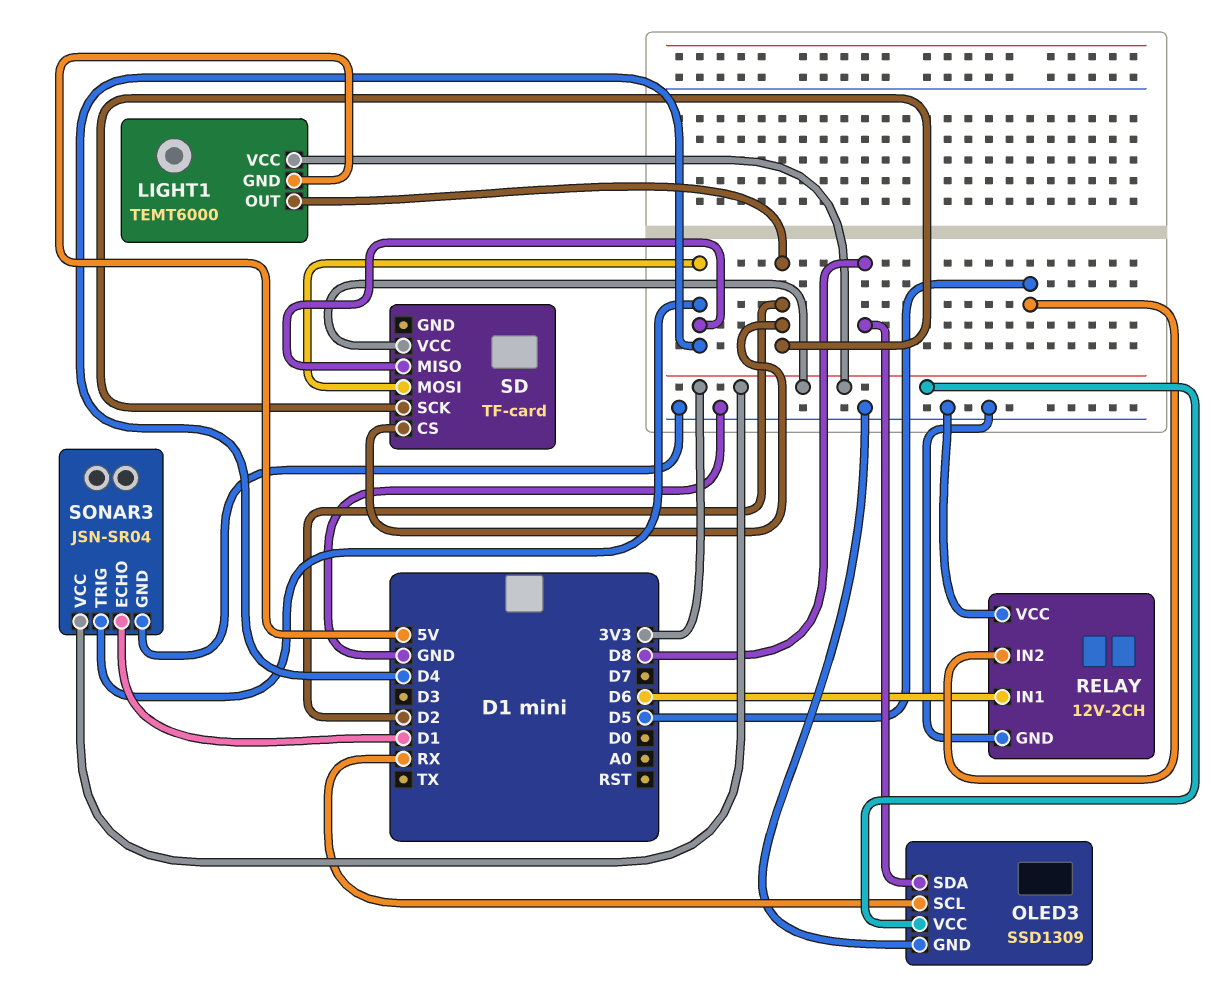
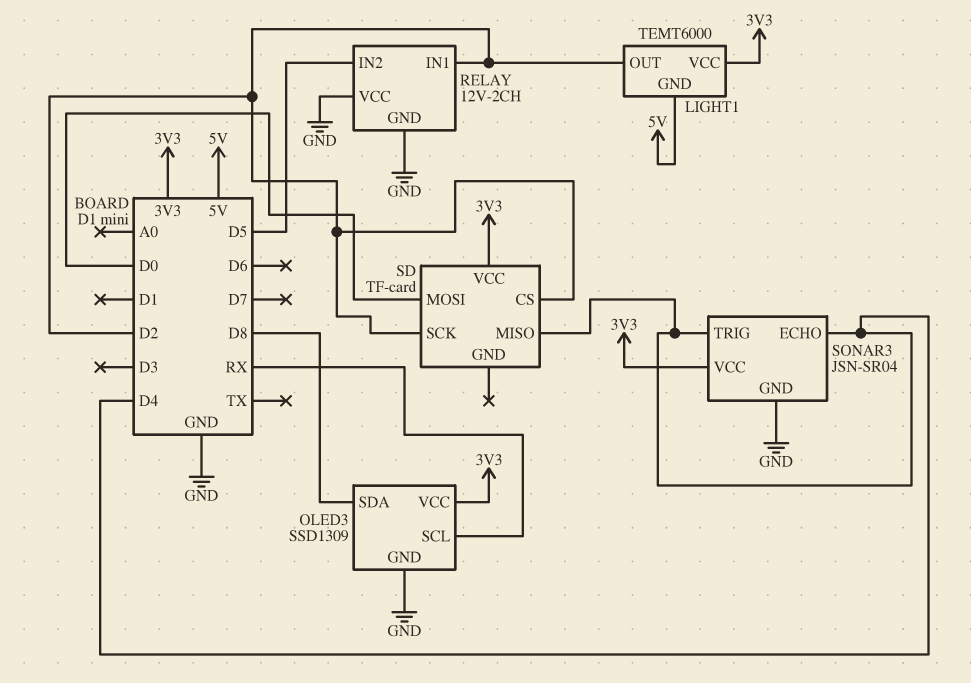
RELAY pin IN1: D6 -> D2
SD pin MOSI: D4 -> D0
SONAR3 pin ECHO: D1 -> D4

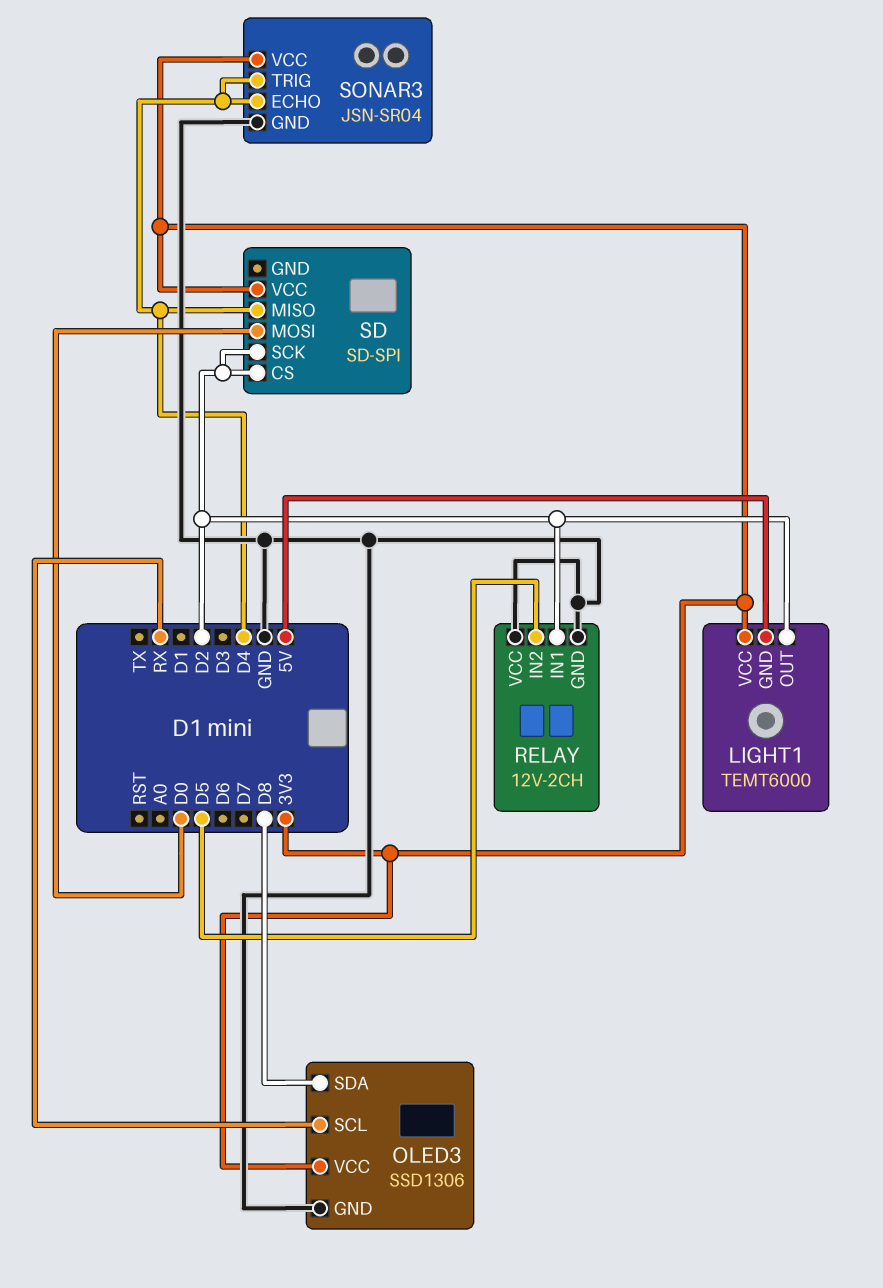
OLED3: SSD1309 -> SSD1306
SD: TF-card -> SD-SPI

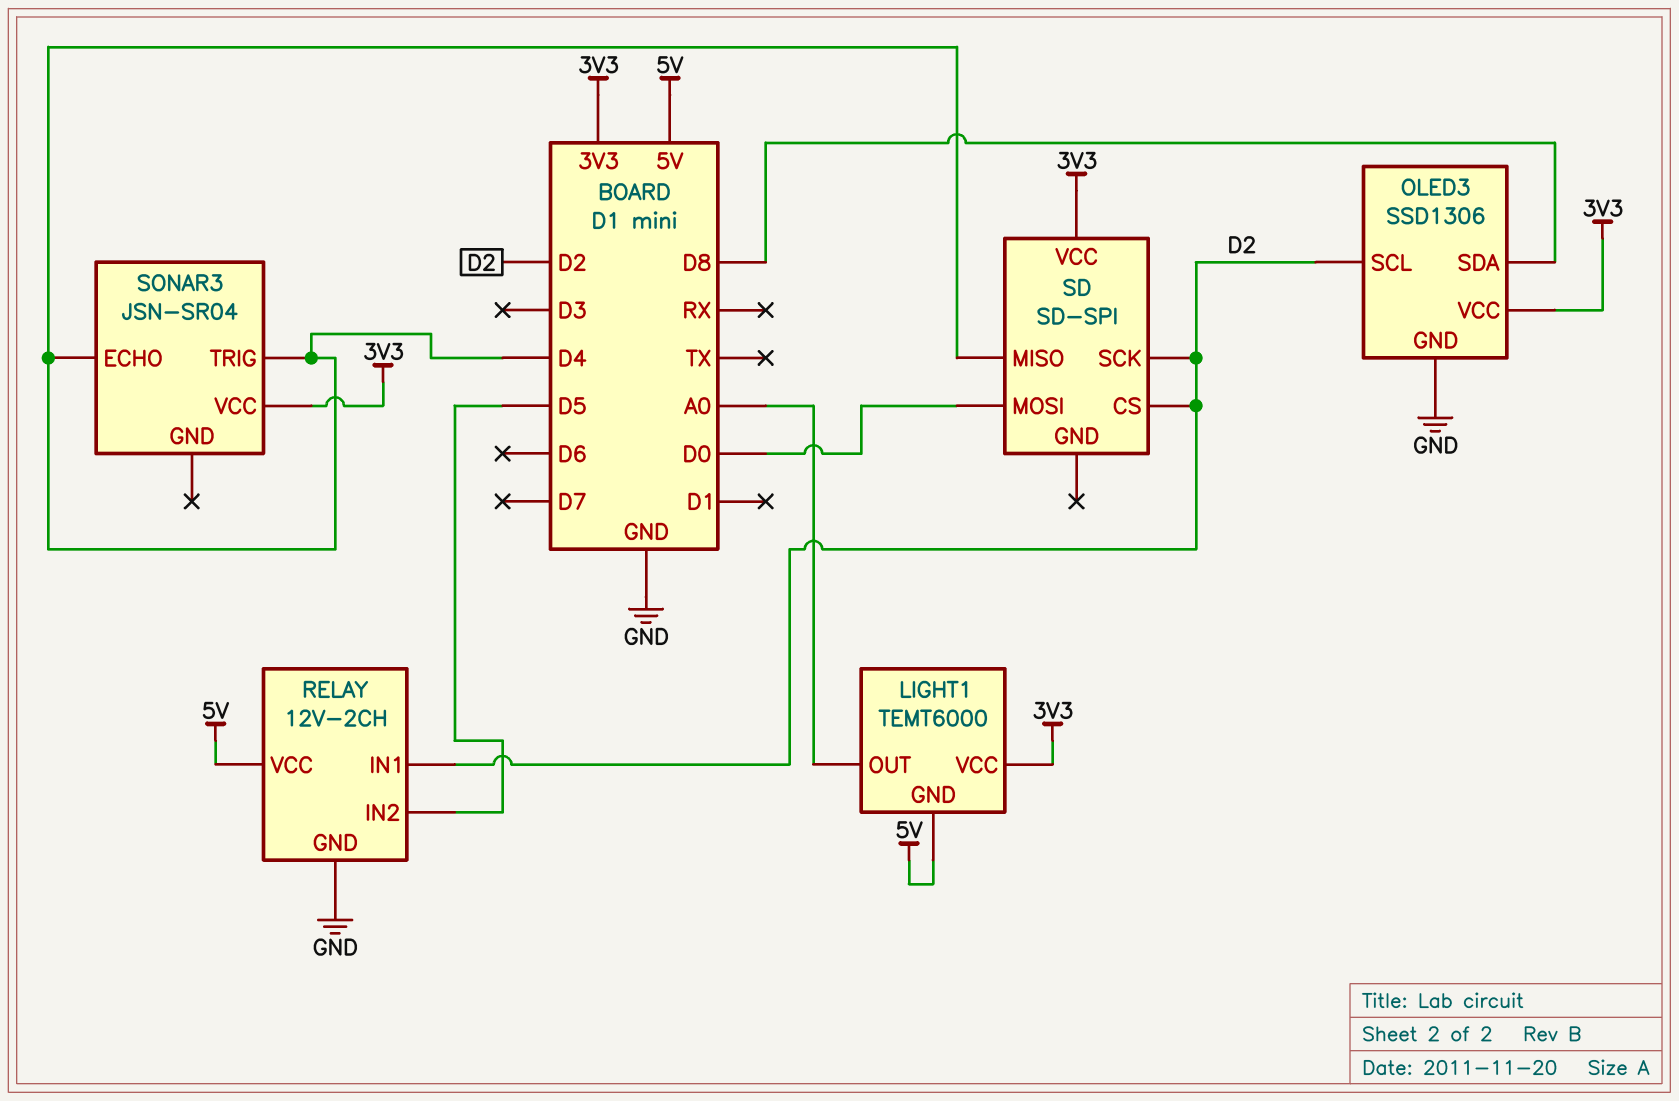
LIGHT1 pin OUT: D2 -> A0
OLED3 pin SCL: RX -> D2
RELAY pin VCC: GND -> 5V
SONAR3 pin GND: GND -> none

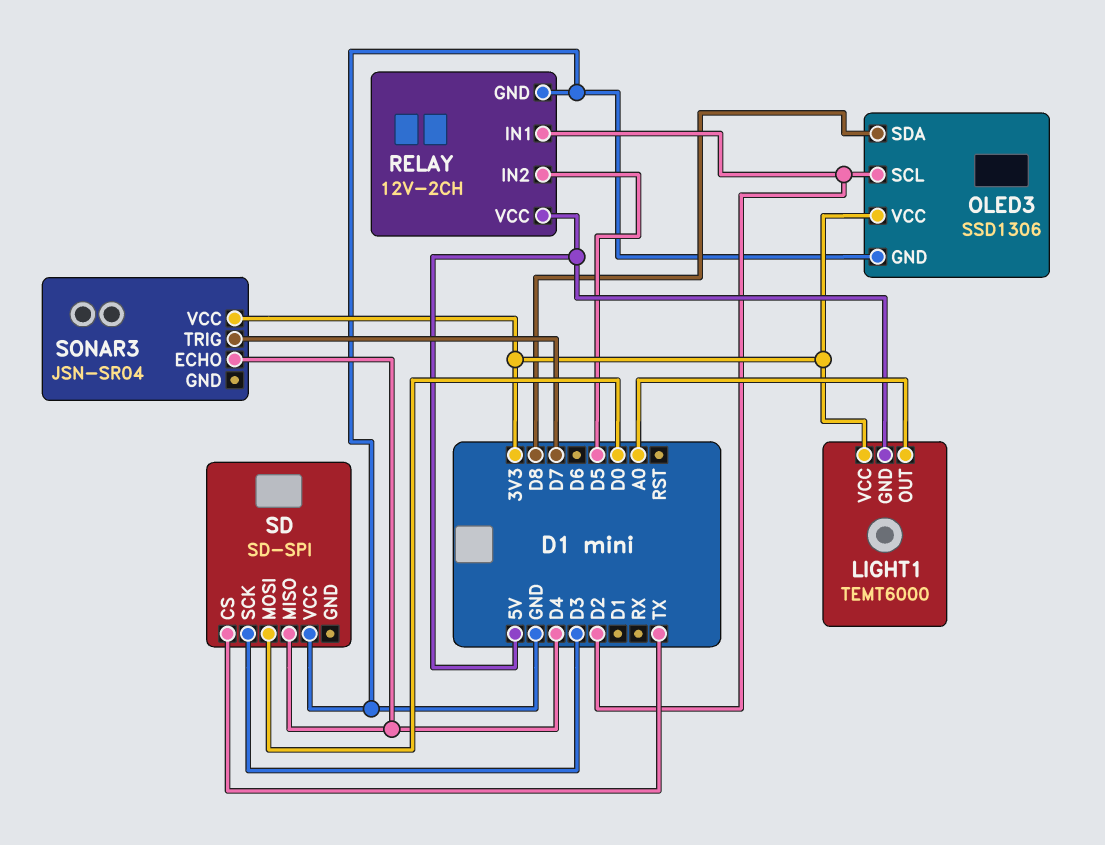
SD pin CS: D2 -> TX
SD pin SCK: D2 -> D3
SD pin VCC: 3V3 -> GND
SONAR3 pin TRIG: D4 -> D7

